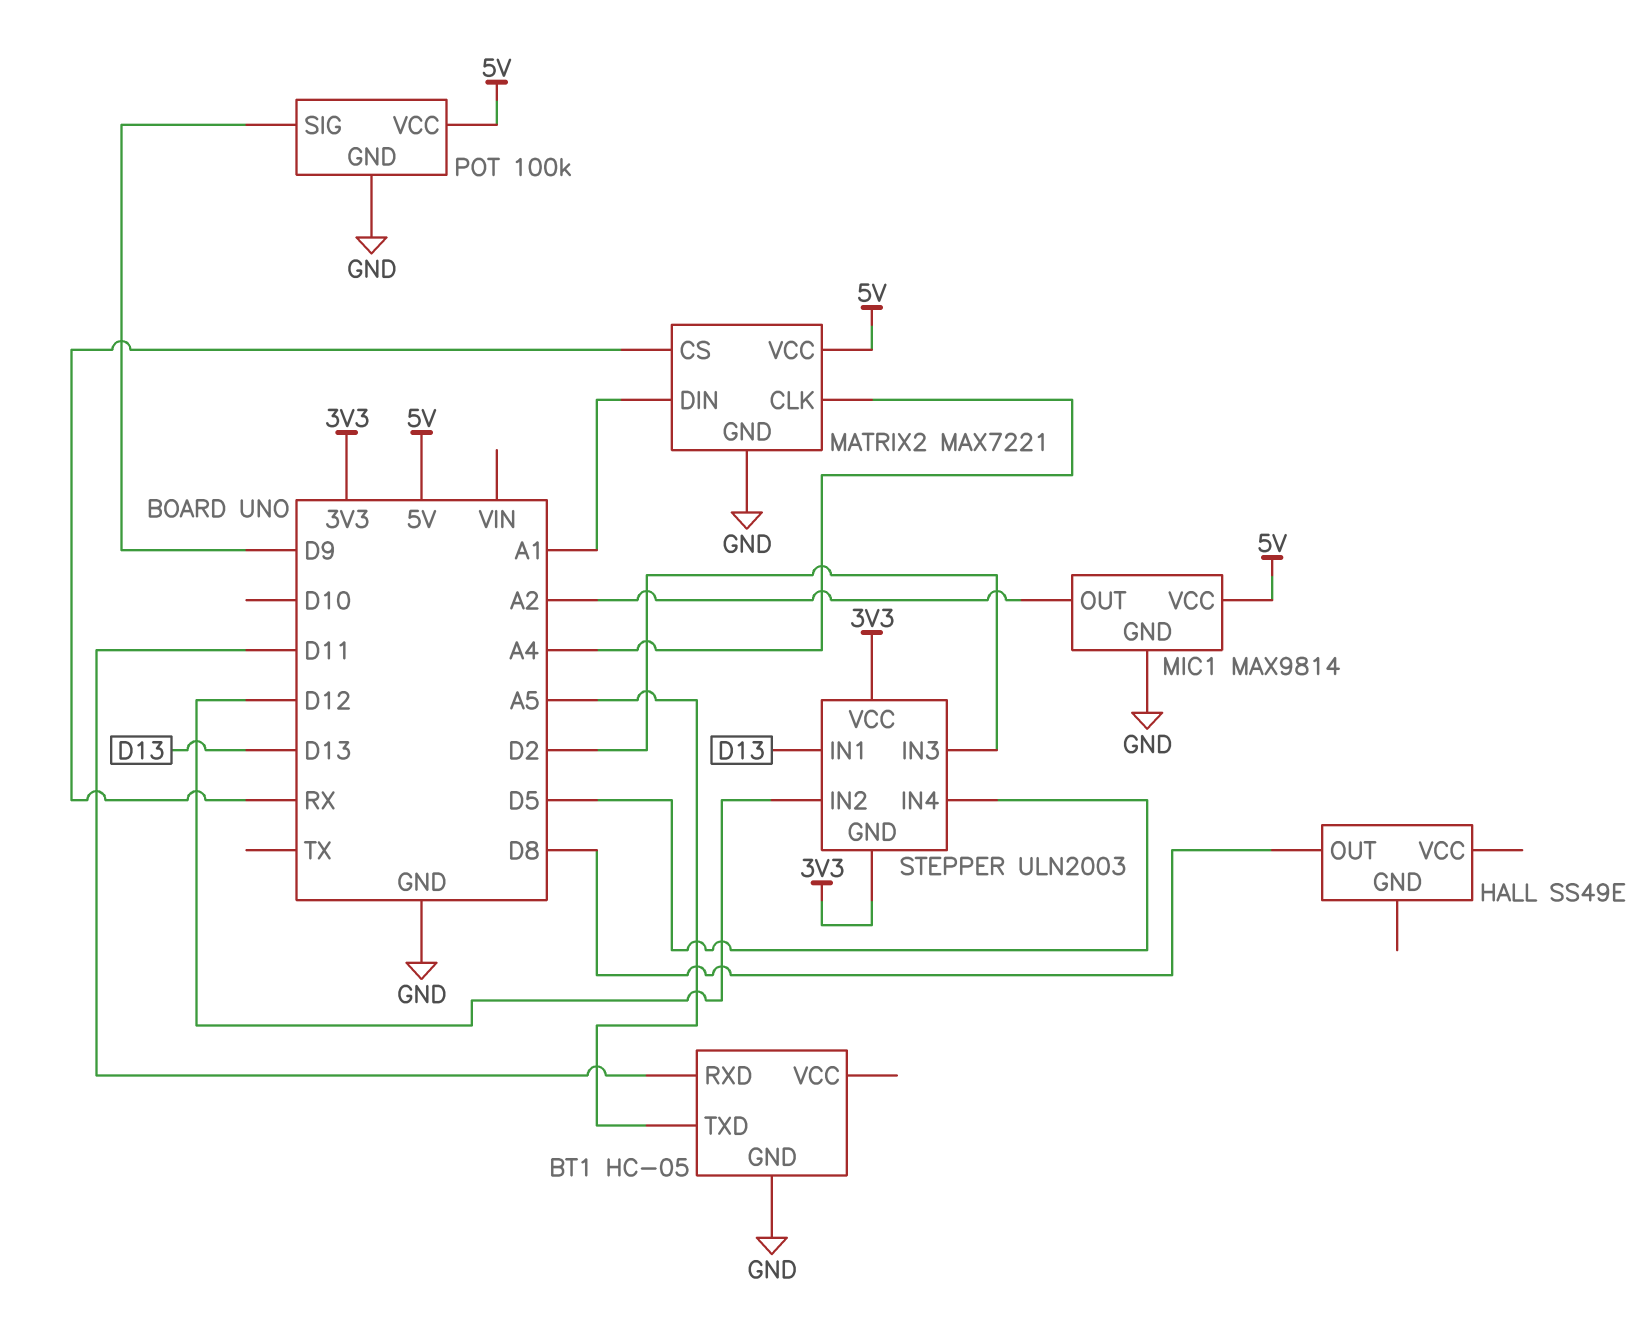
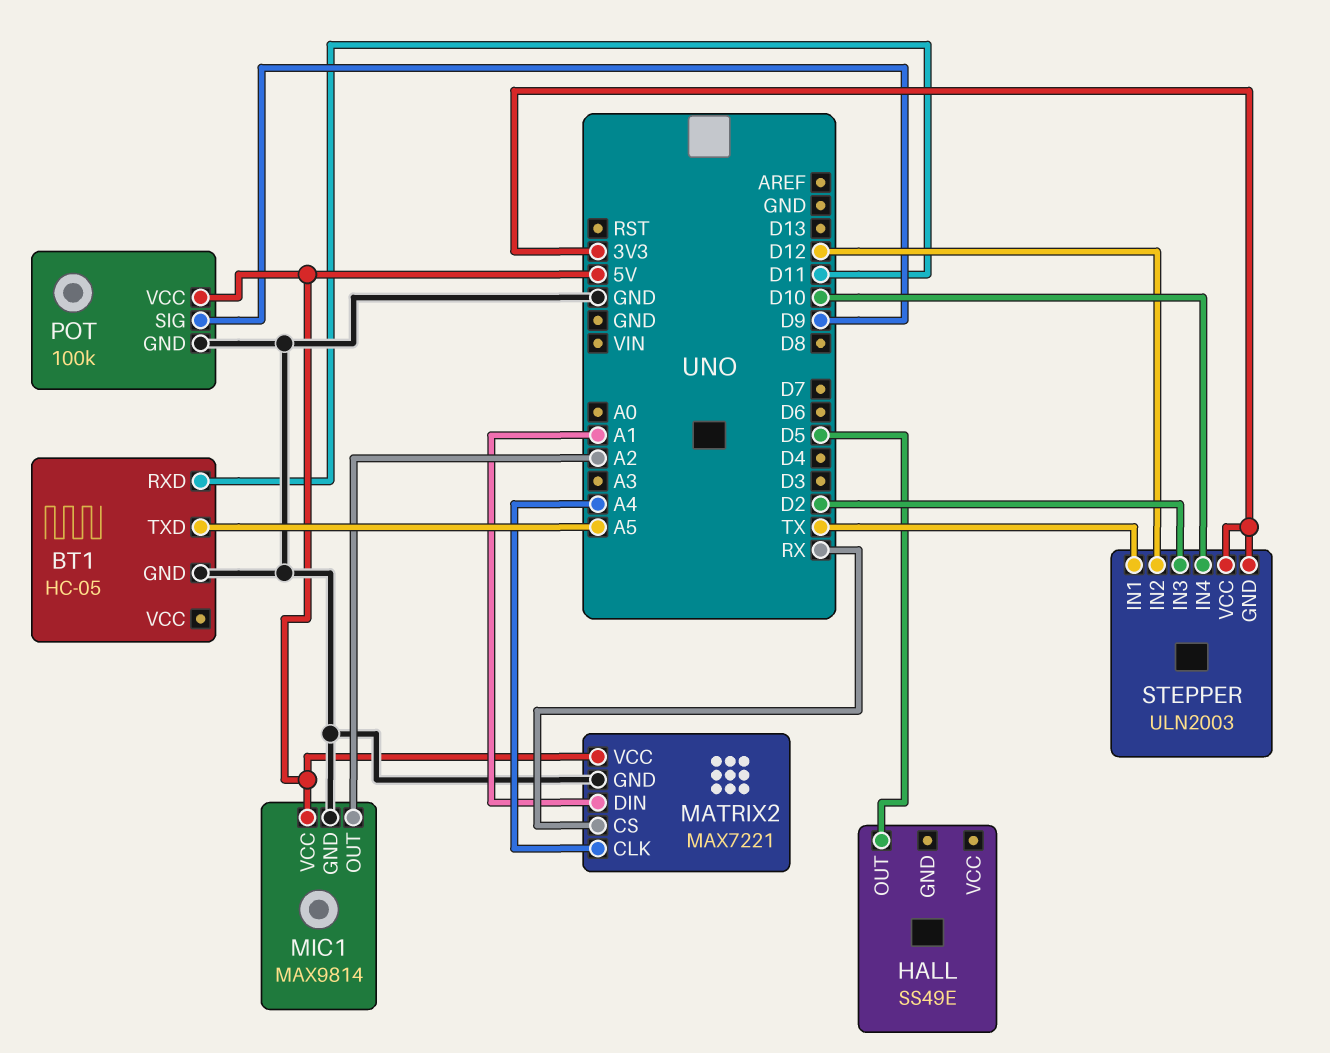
HALL pin OUT: D8 -> D5
STEPPER pin IN1: D13 -> TX
STEPPER pin IN4: D5 -> D10

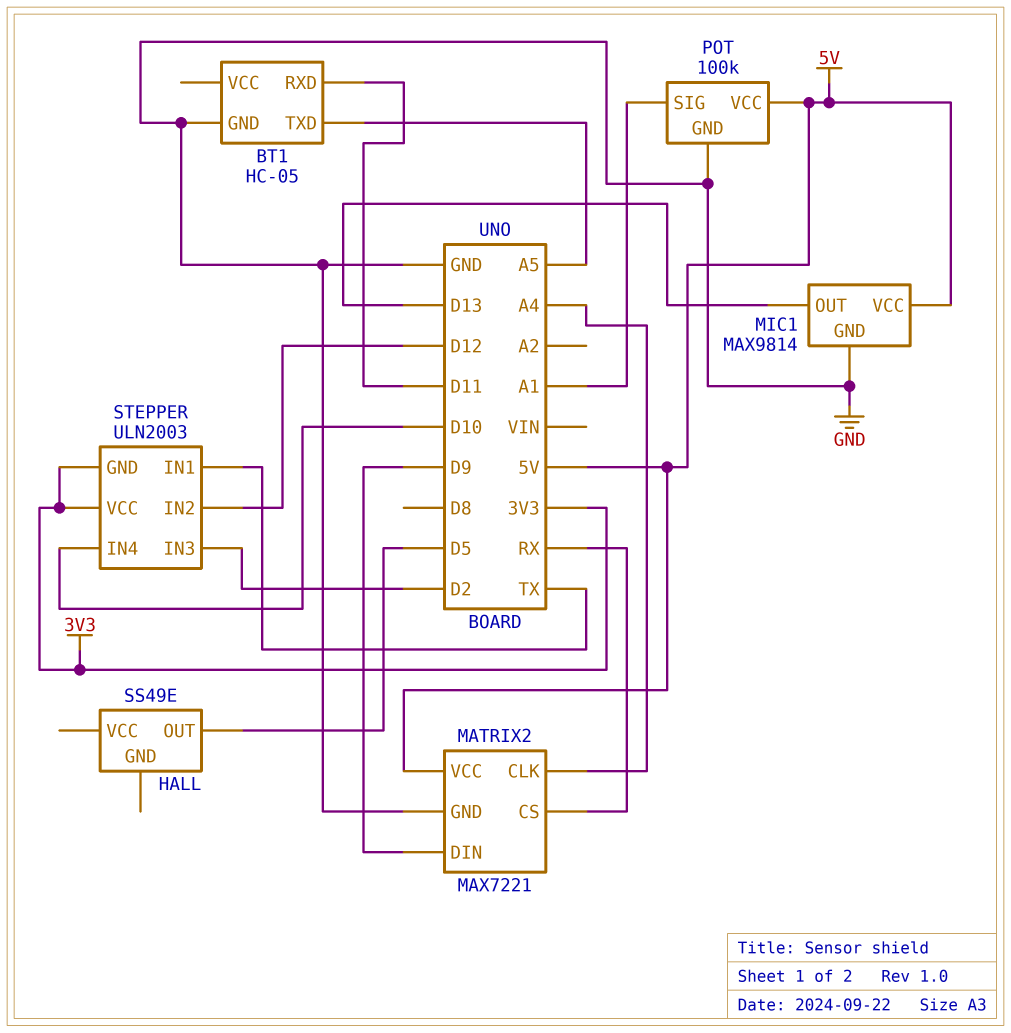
MATRIX2 pin DIN: A1 -> D9
MIC1 pin OUT: A2 -> D13
POT pin SIG: D9 -> A1

